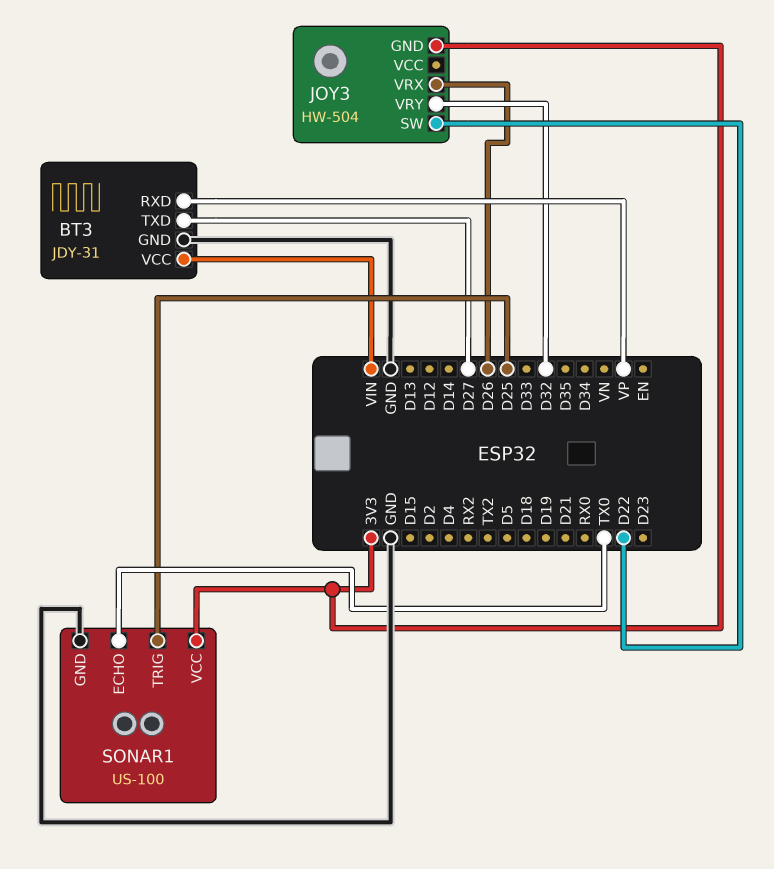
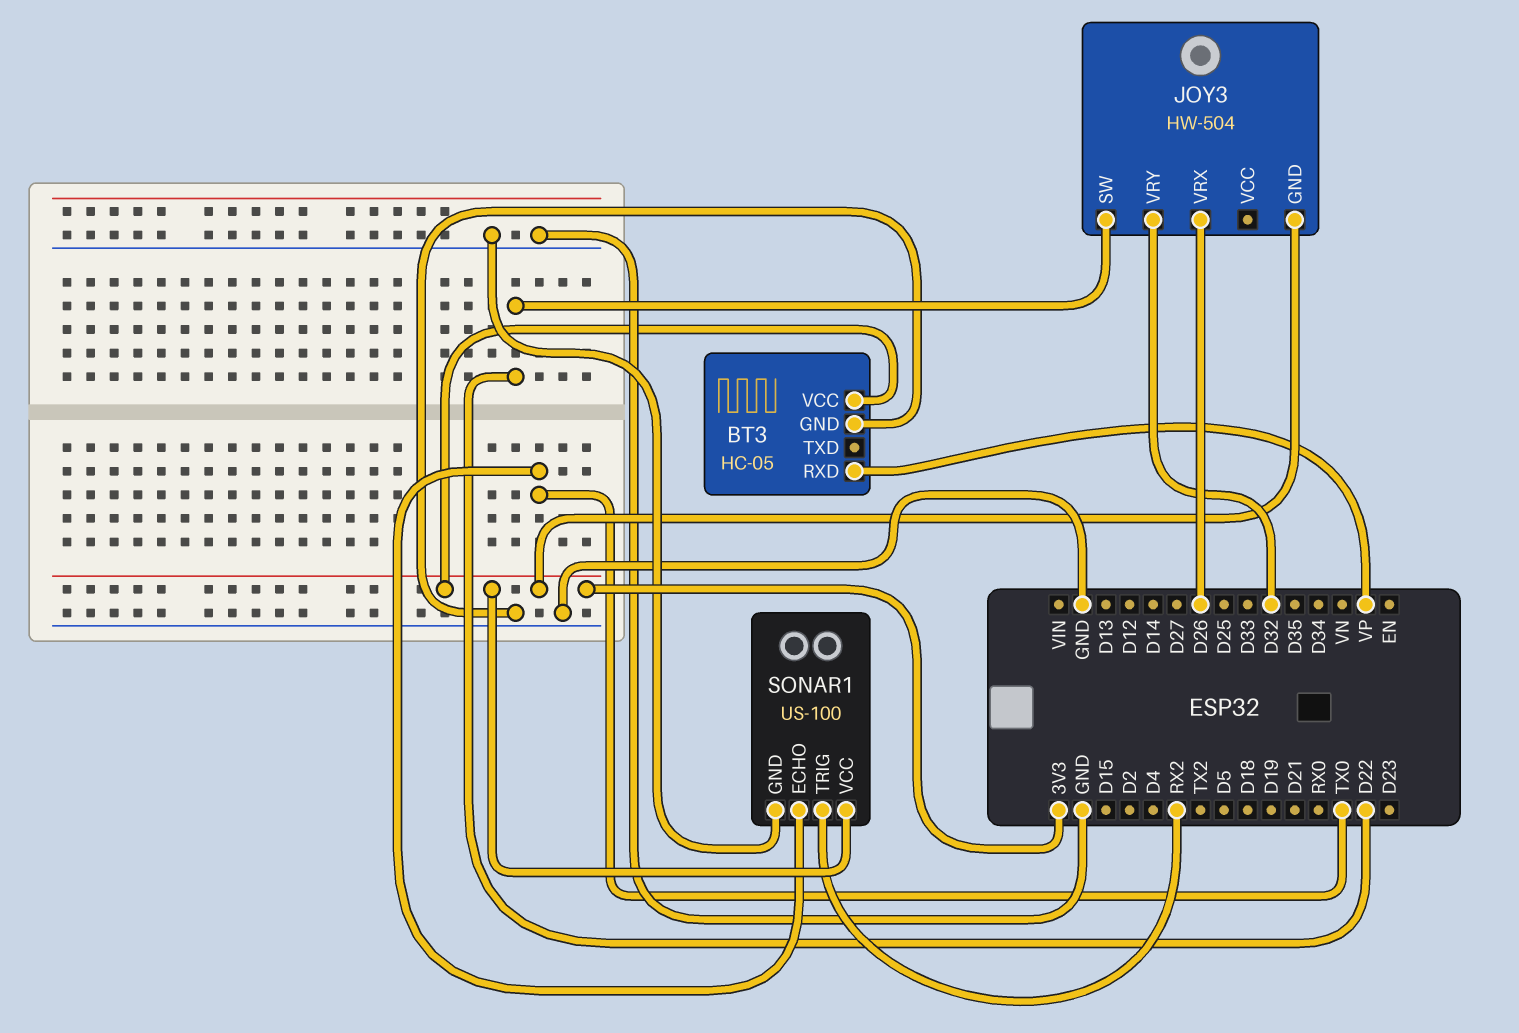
BT3: JDY-31 -> HC-05
BT3 pin TXD: D27 -> none
BT3 pin VCC: VIN -> 3V3
SONAR1 pin TRIG: D25 -> RX2

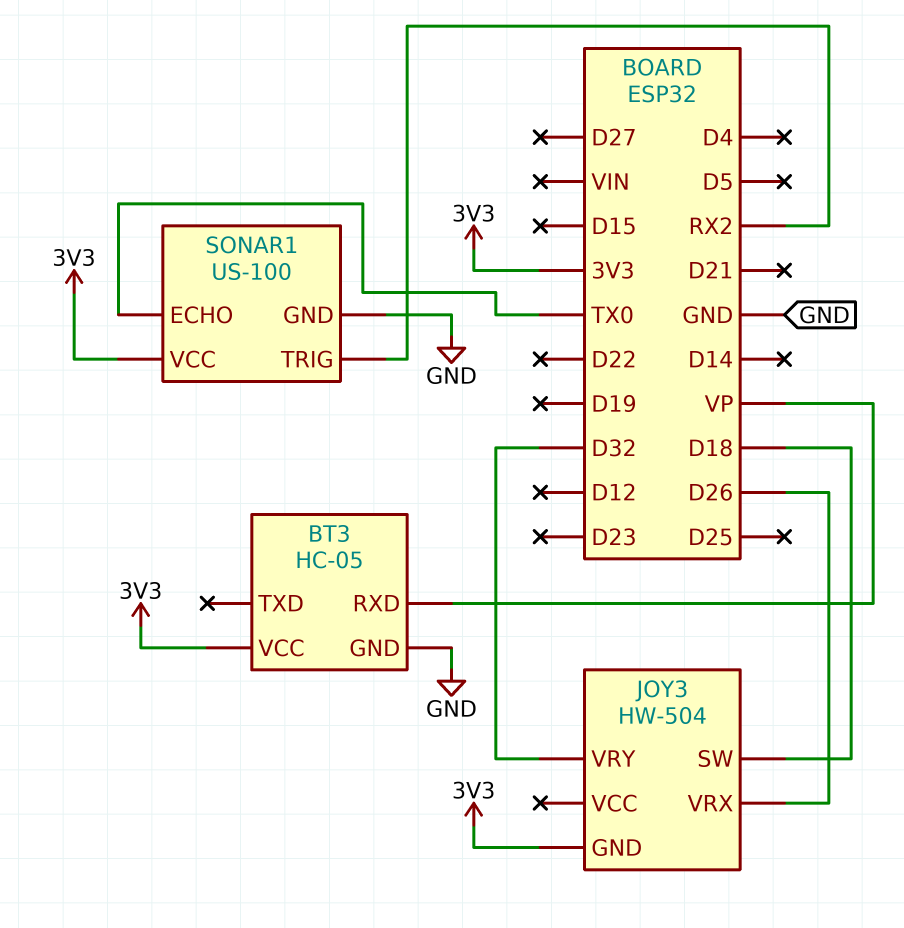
JOY3 pin SW: D22 -> D18

